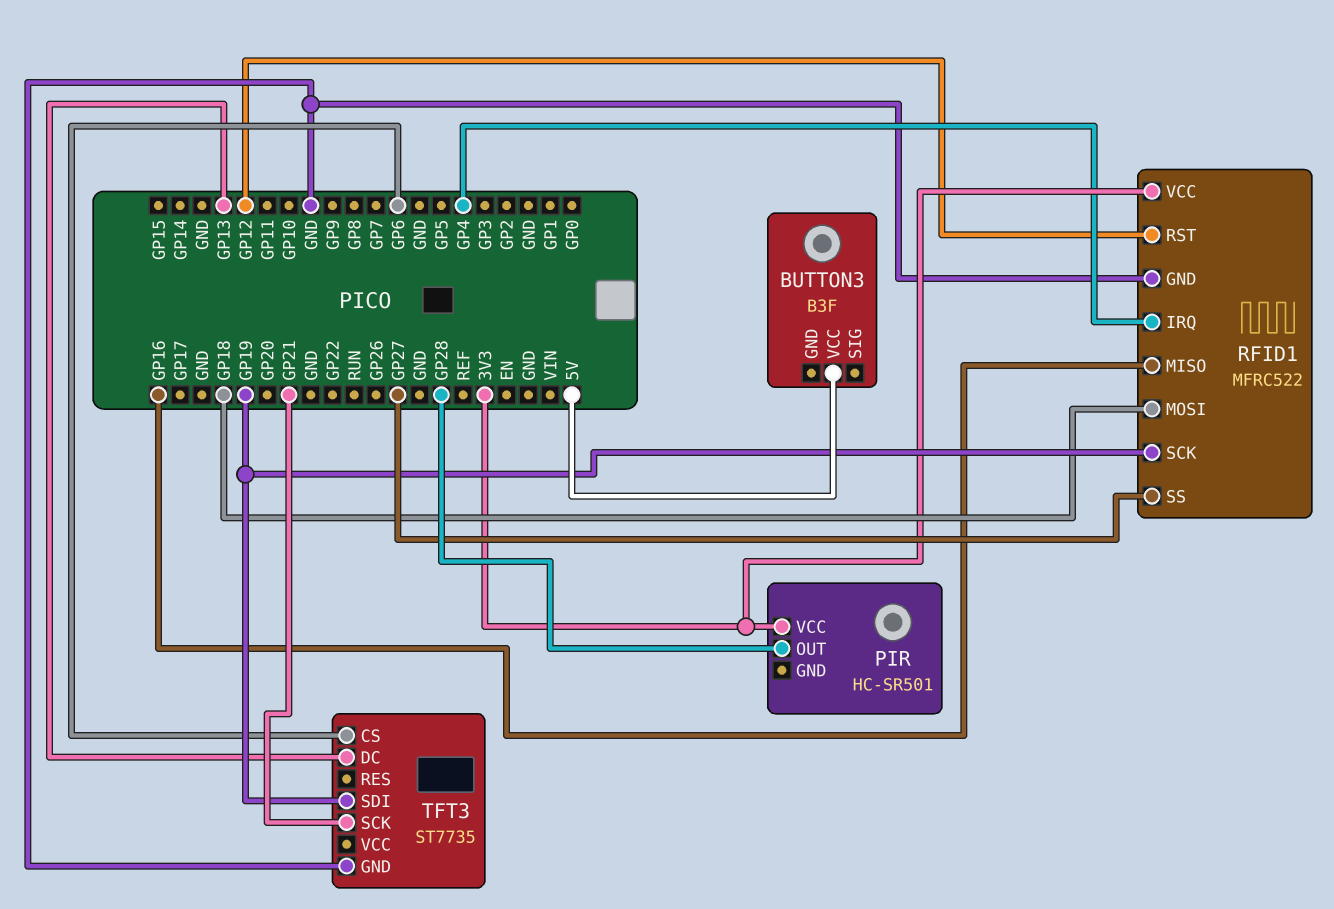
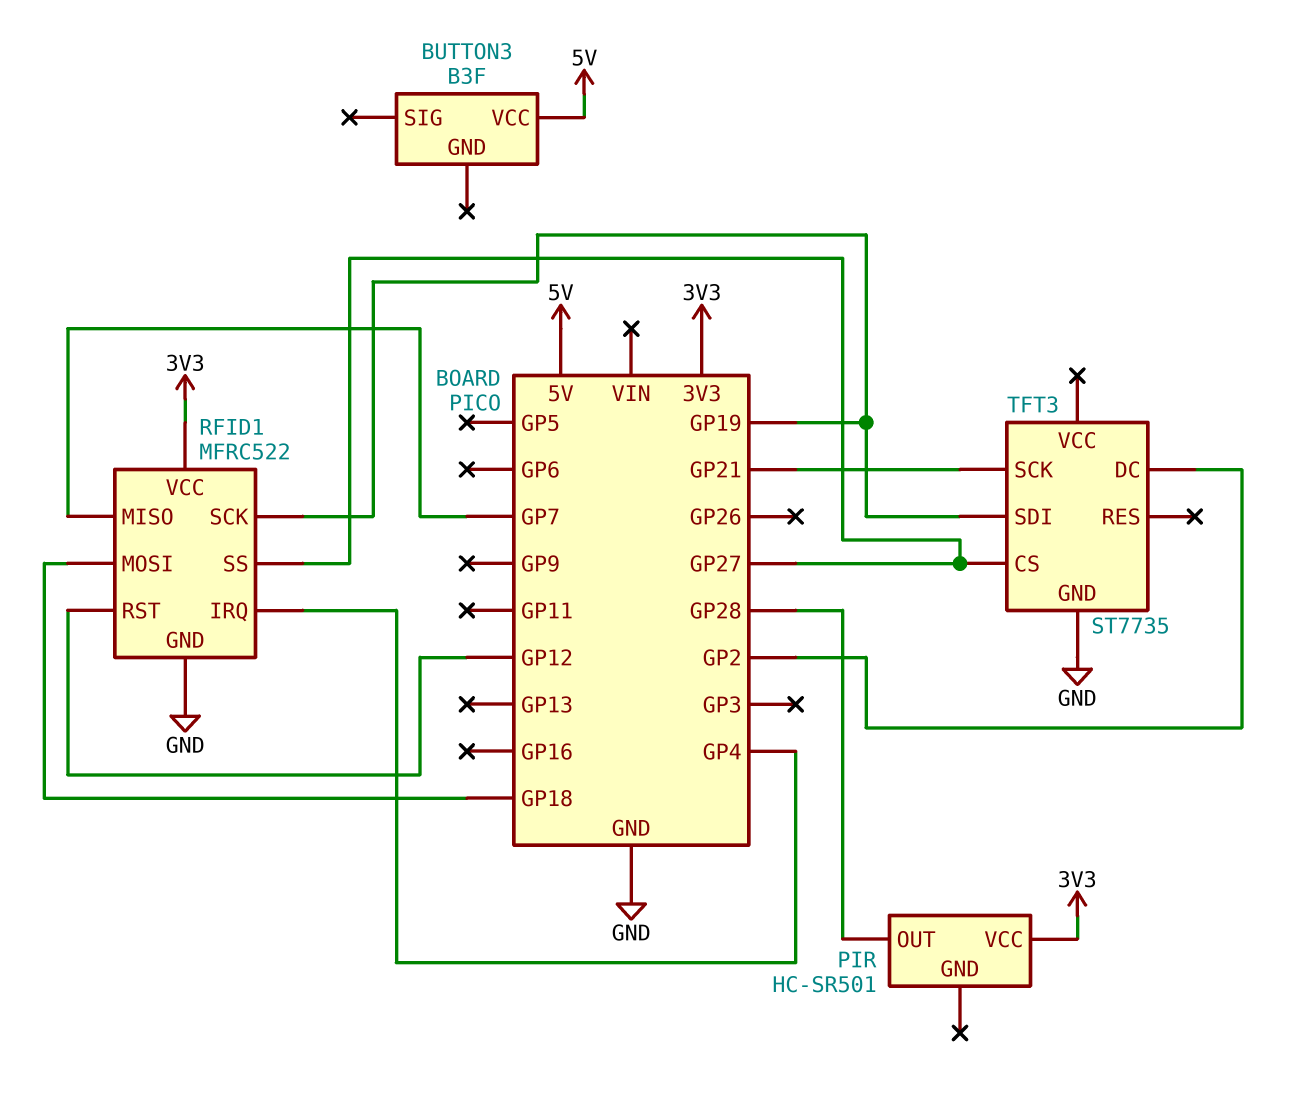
RFID1 pin MISO: GP16 -> GP7
TFT3 pin CS: GP6 -> GP27
TFT3 pin DC: GP13 -> GP2

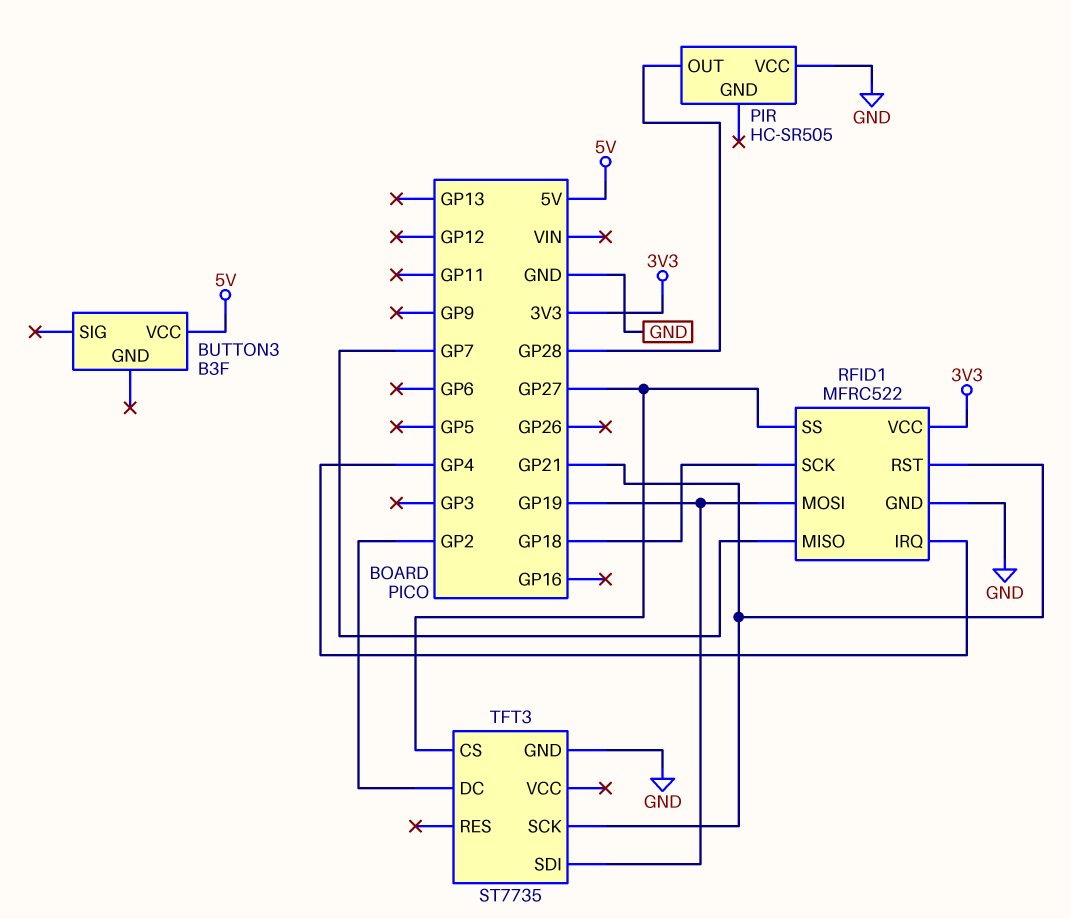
PIR: HC-SR501 -> HC-SR505
PIR pin VCC: 3V3 -> GND
RFID1 pin MOSI: GP18 -> GP19
RFID1 pin RST: GP12 -> GP21
RFID1 pin SCK: GP19 -> GP18

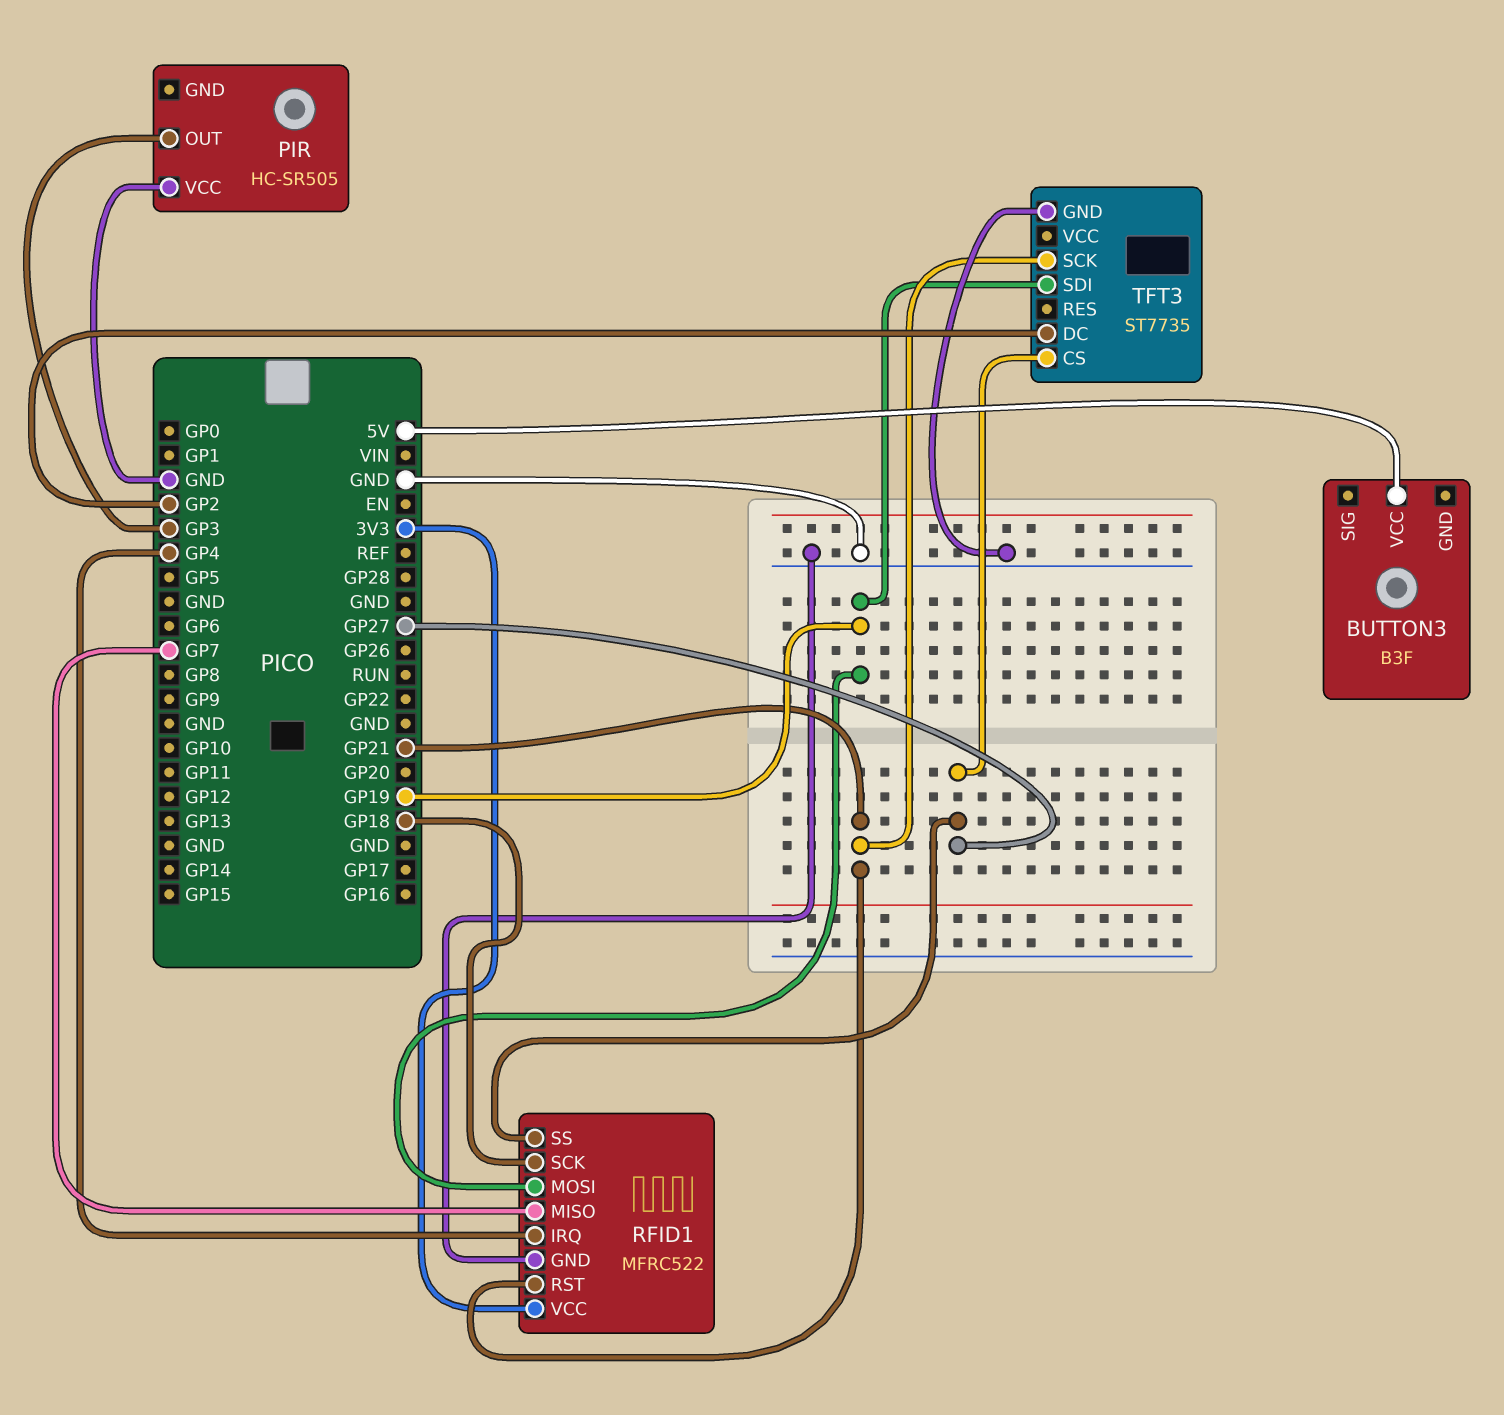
PIR pin OUT: GP28 -> GP3

